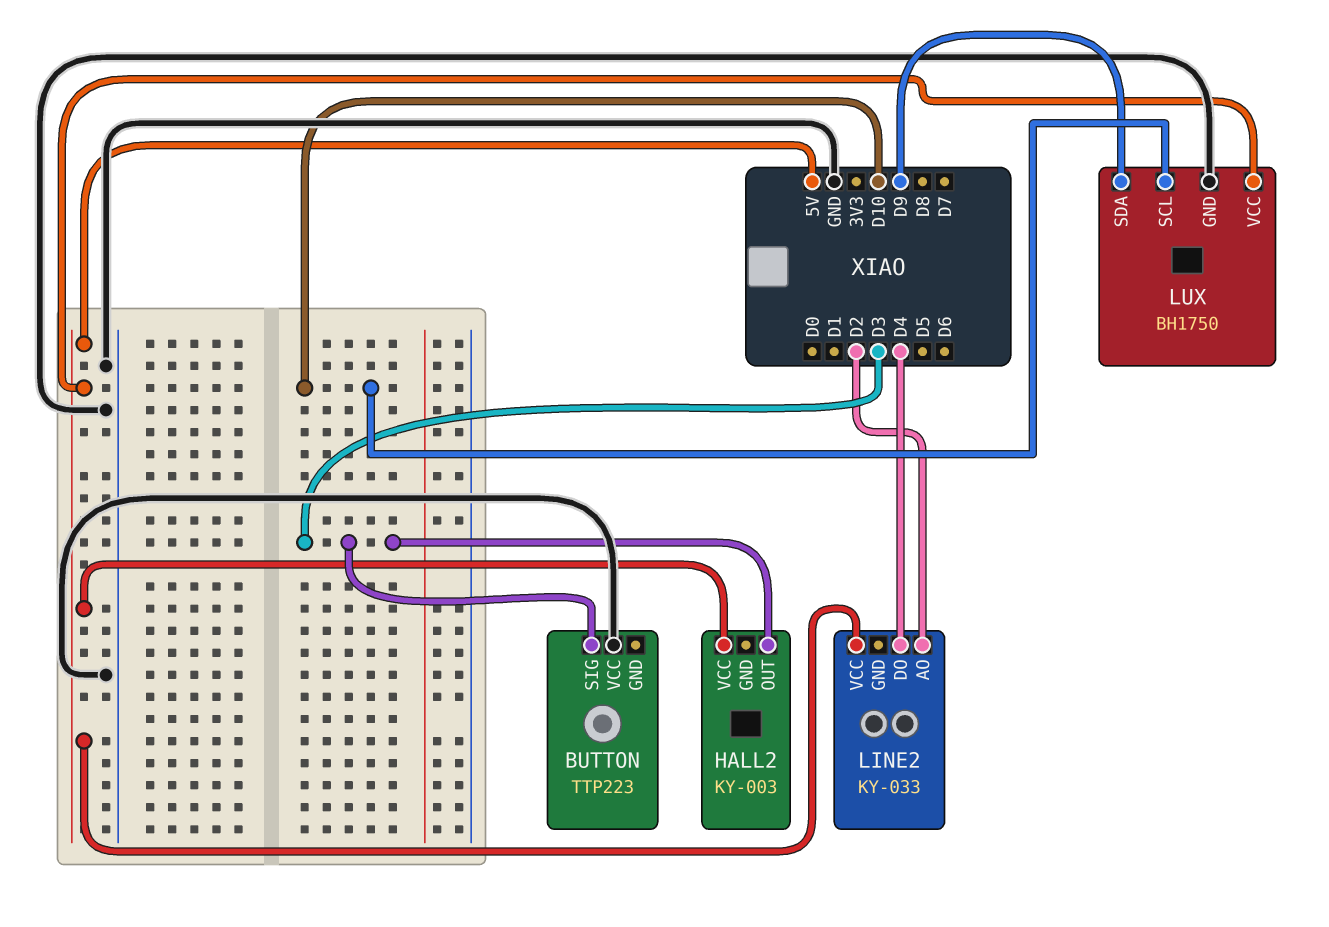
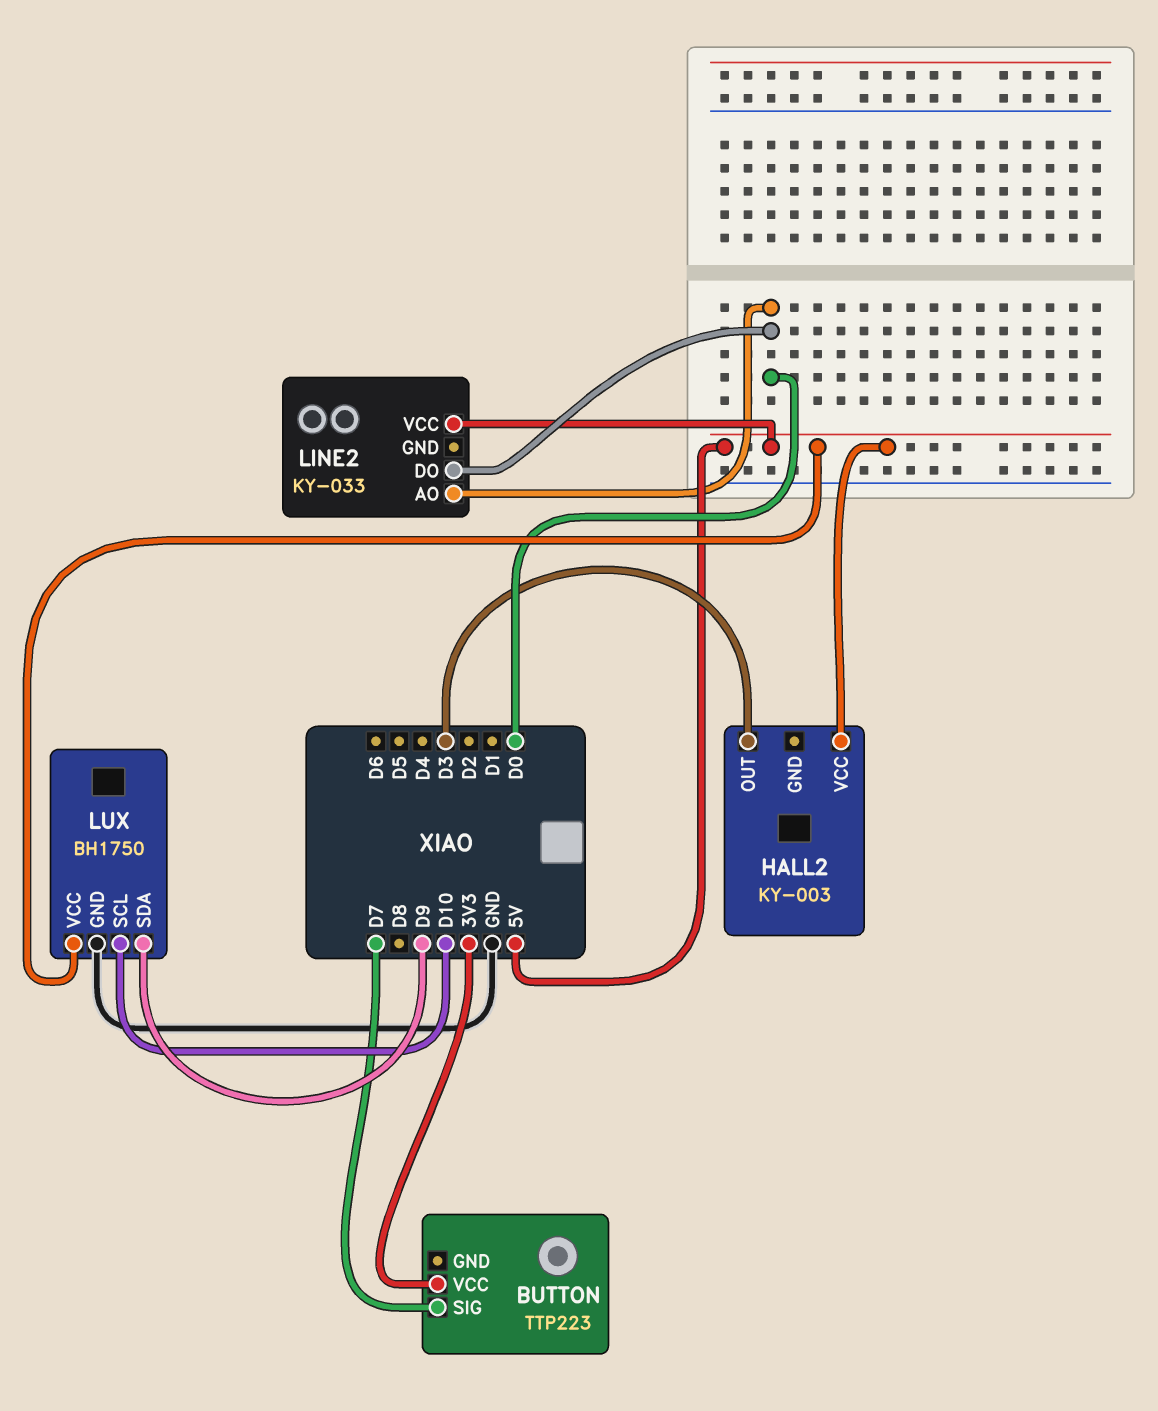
BUTTON pin SIG: D3 -> D7
BUTTON pin VCC: GND -> 3V3
LINE2 pin AO: D2 -> D0
LINE2 pin DO: D4 -> D0

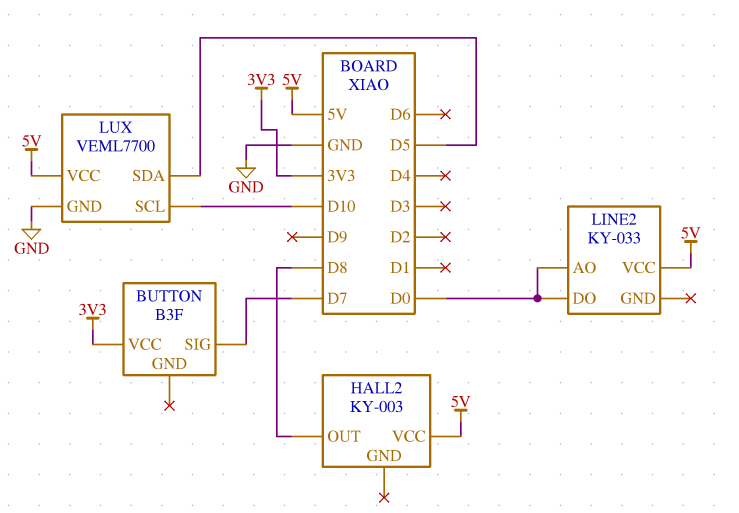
BUTTON: TTP223 -> B3F
HALL2 pin OUT: D3 -> D8
LUX: BH1750 -> VEML7700
LUX pin SDA: D9 -> D5

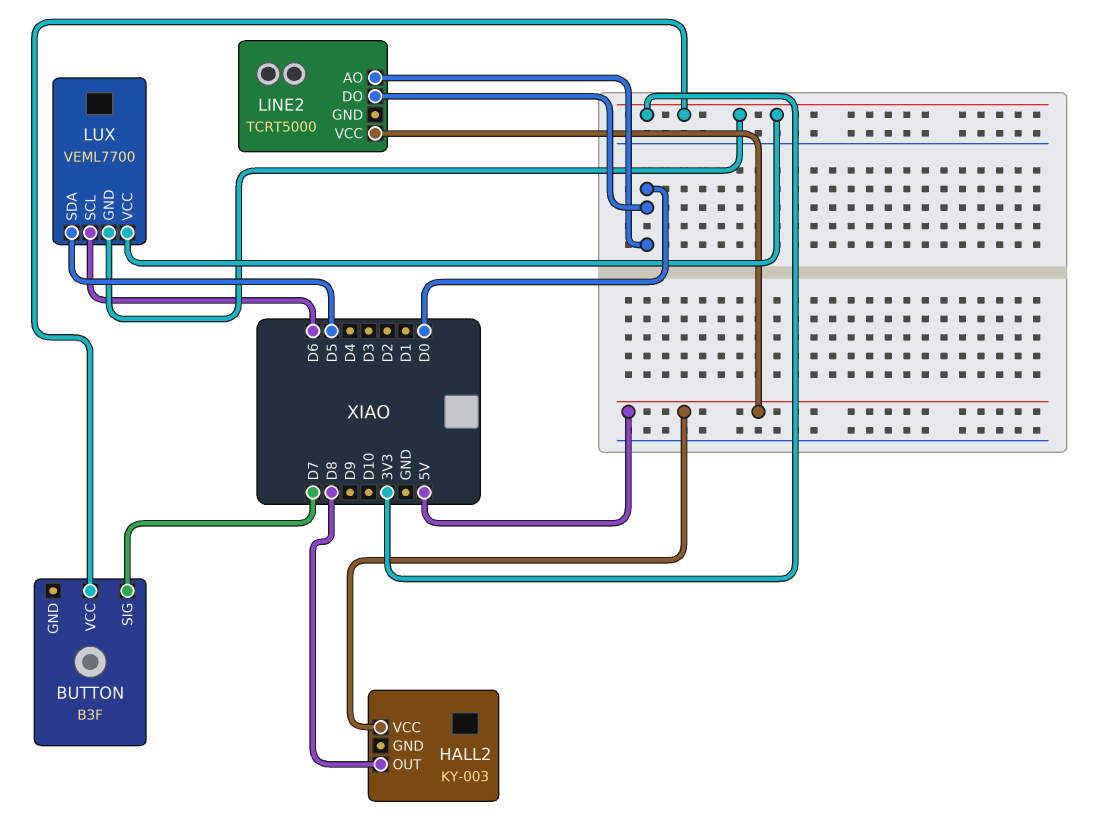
LINE2: KY-033 -> TCRT5000
LUX pin GND: GND -> 3V3
LUX pin SCL: D10 -> D6
LUX pin VCC: 5V -> 3V3

